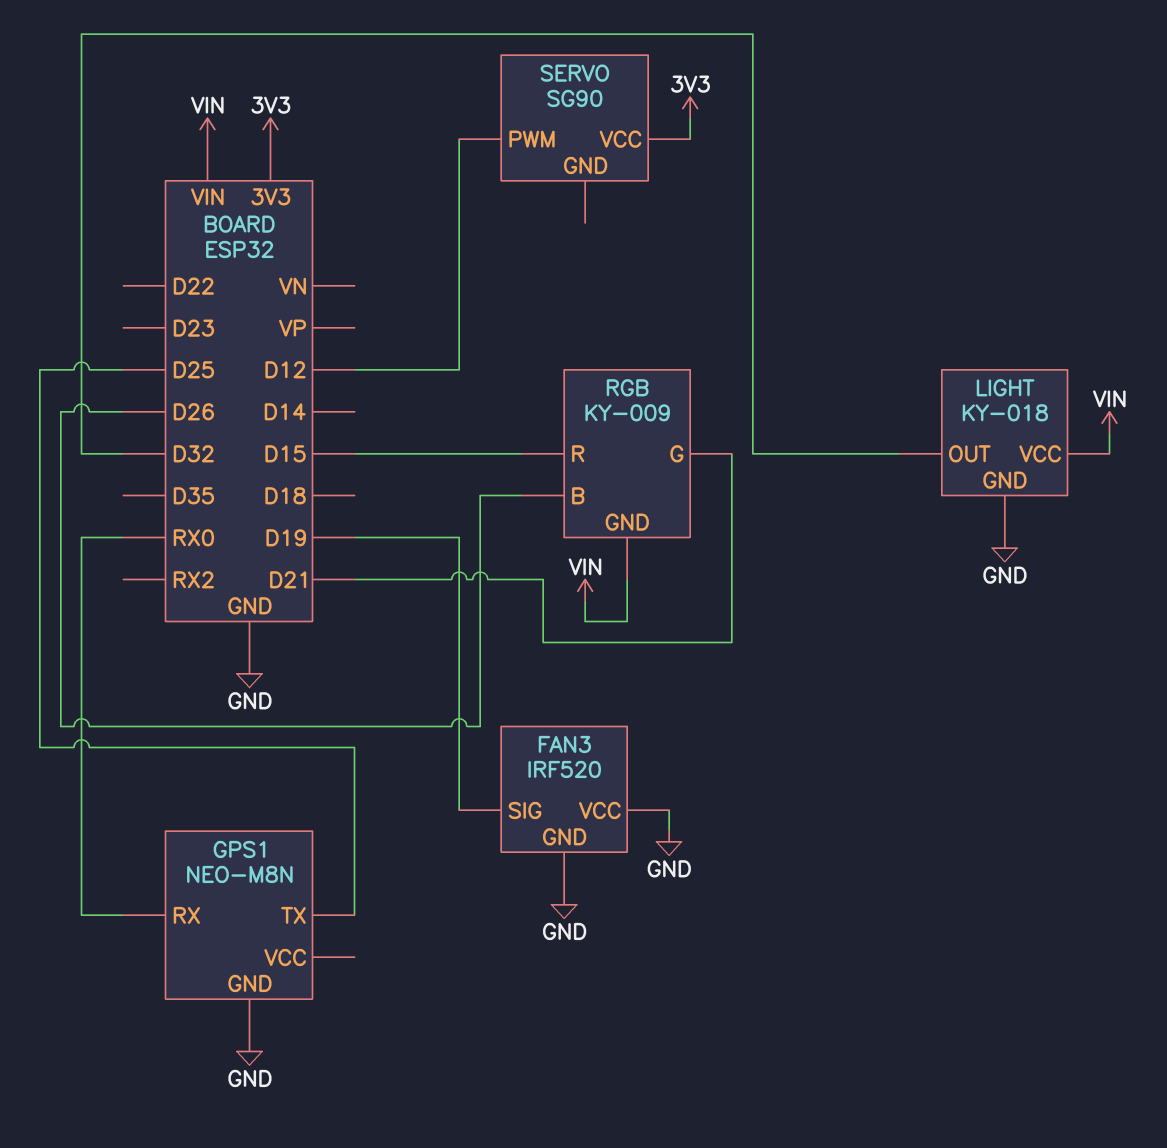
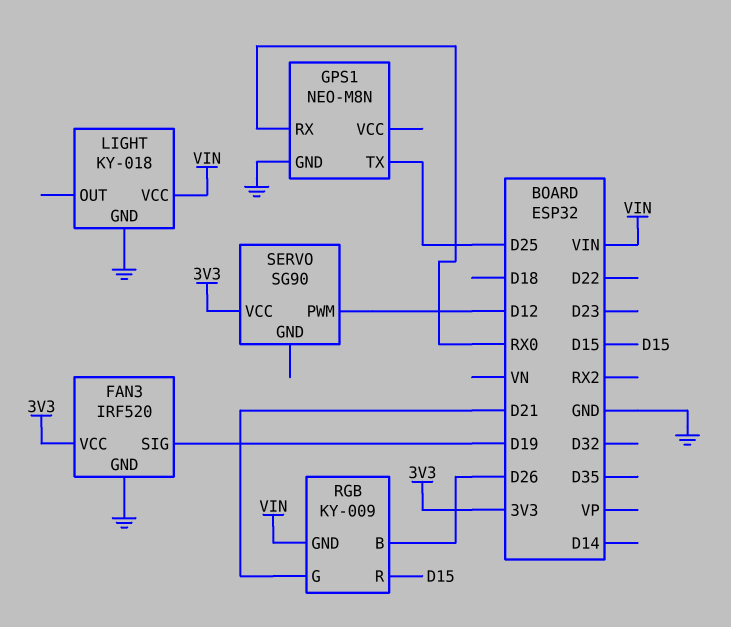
FAN3 pin VCC: GND -> 3V3
LIGHT pin OUT: D32 -> none

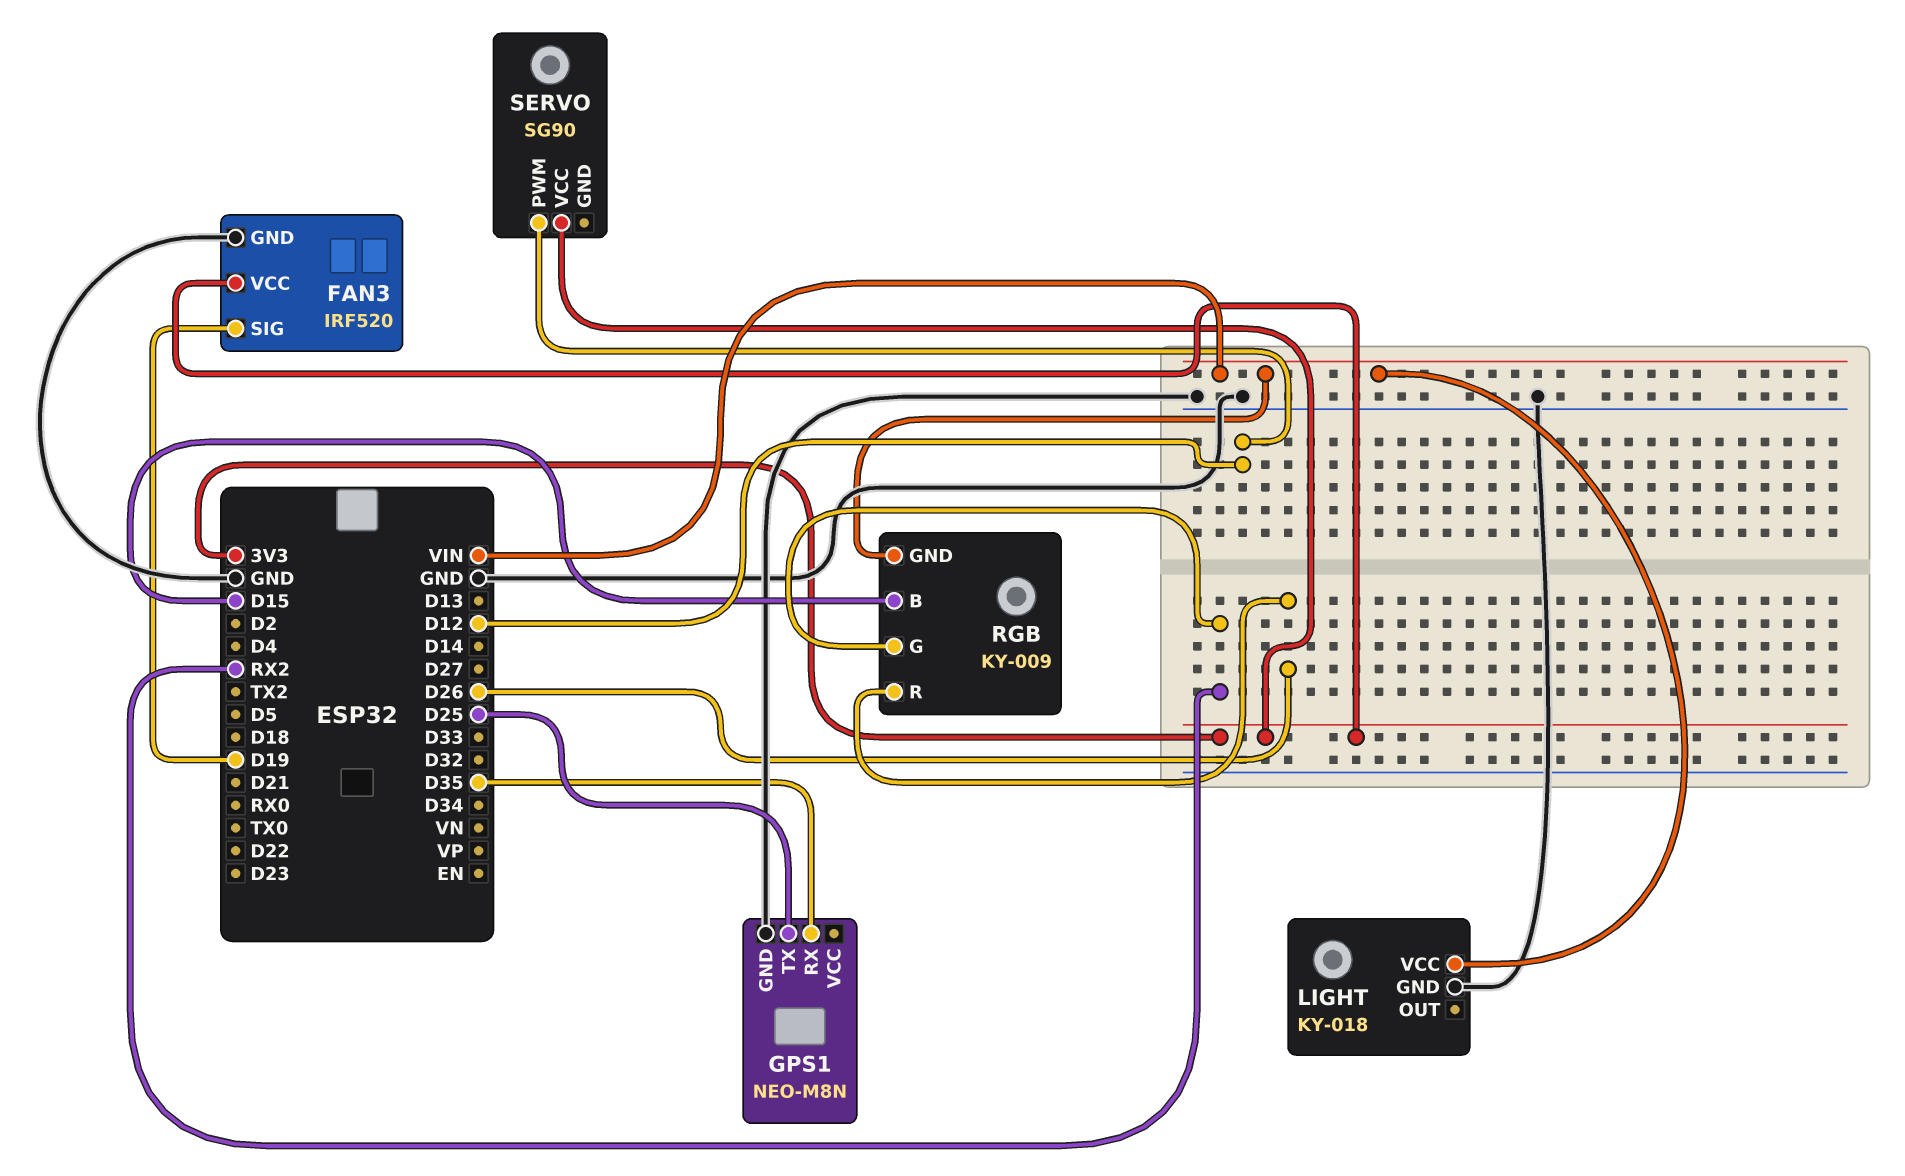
GPS1 pin RX: RX0 -> D35
RGB pin B: D26 -> D15
RGB pin G: D21 -> RX2
RGB pin R: D15 -> D26

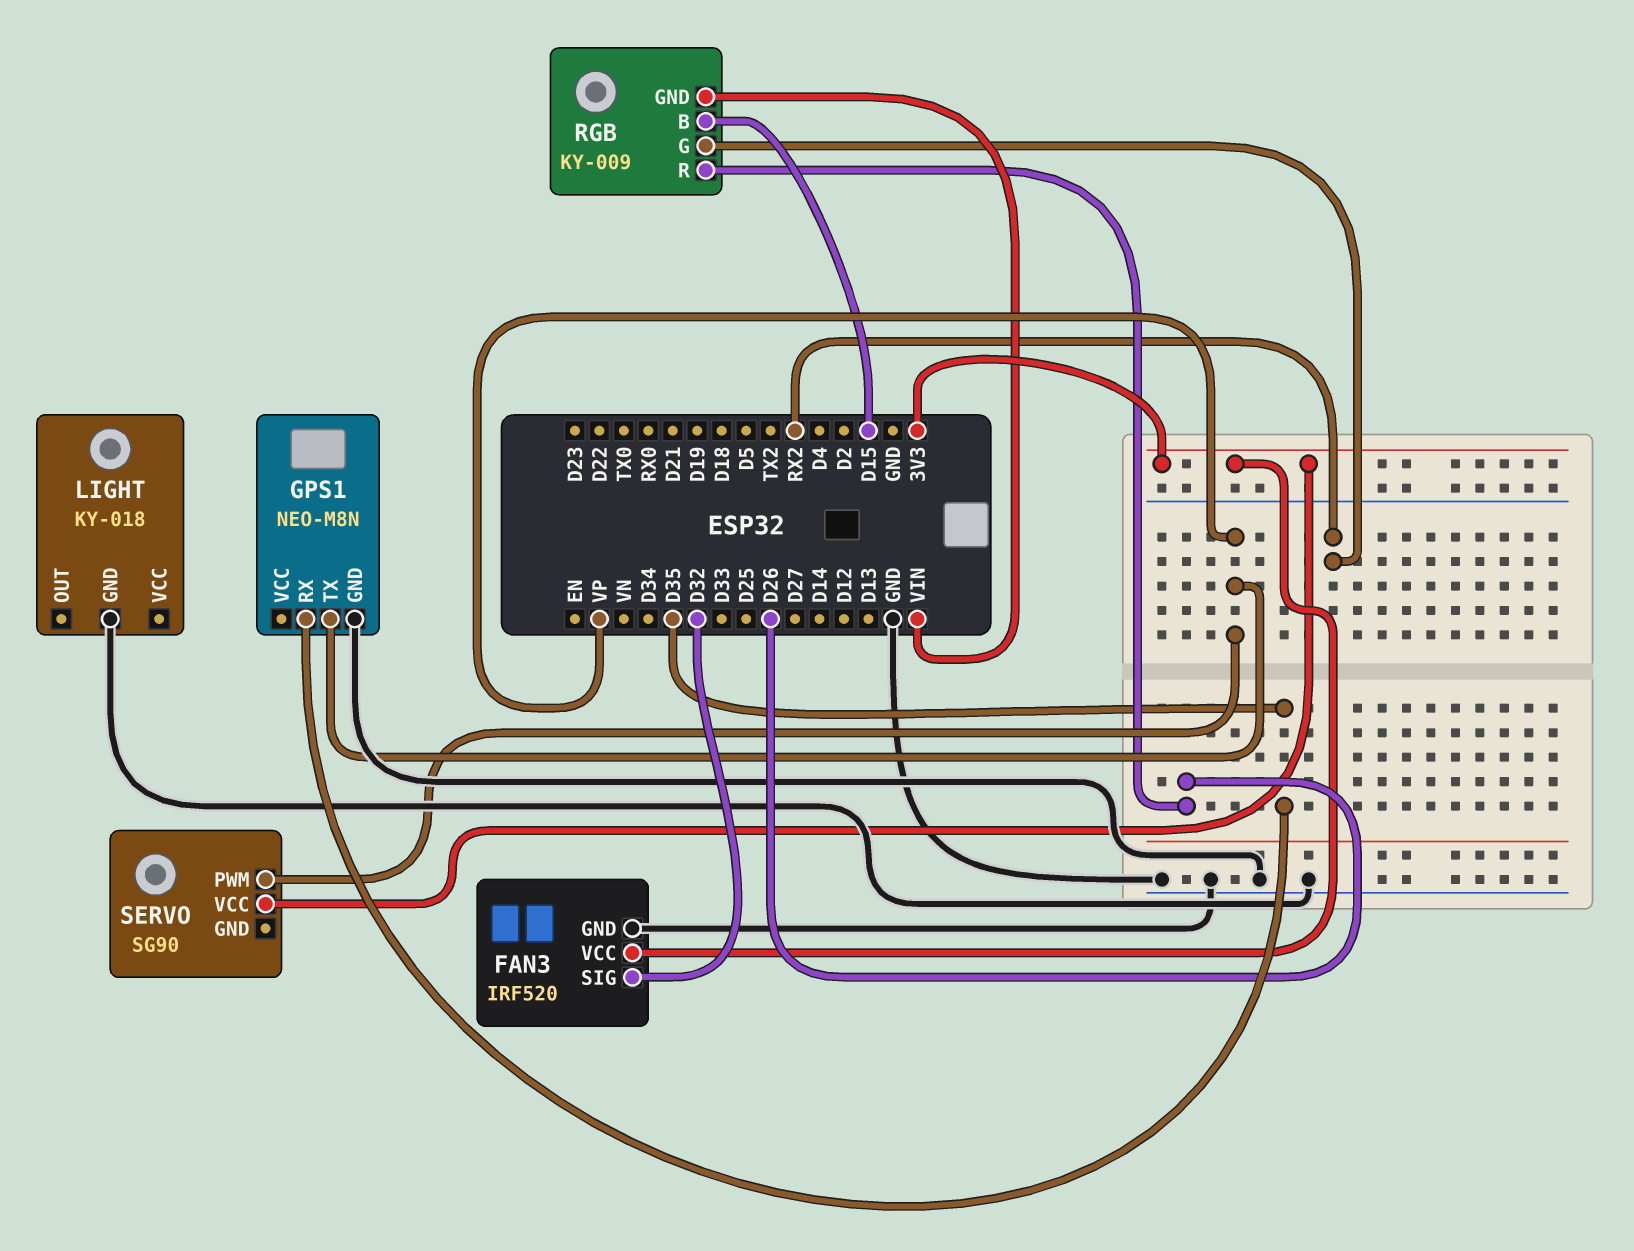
FAN3 pin SIG: D19 -> D32
GPS1 pin TX: D25 -> VP
LIGHT pin VCC: VIN -> none
SERVO pin PWM: D12 -> VP

